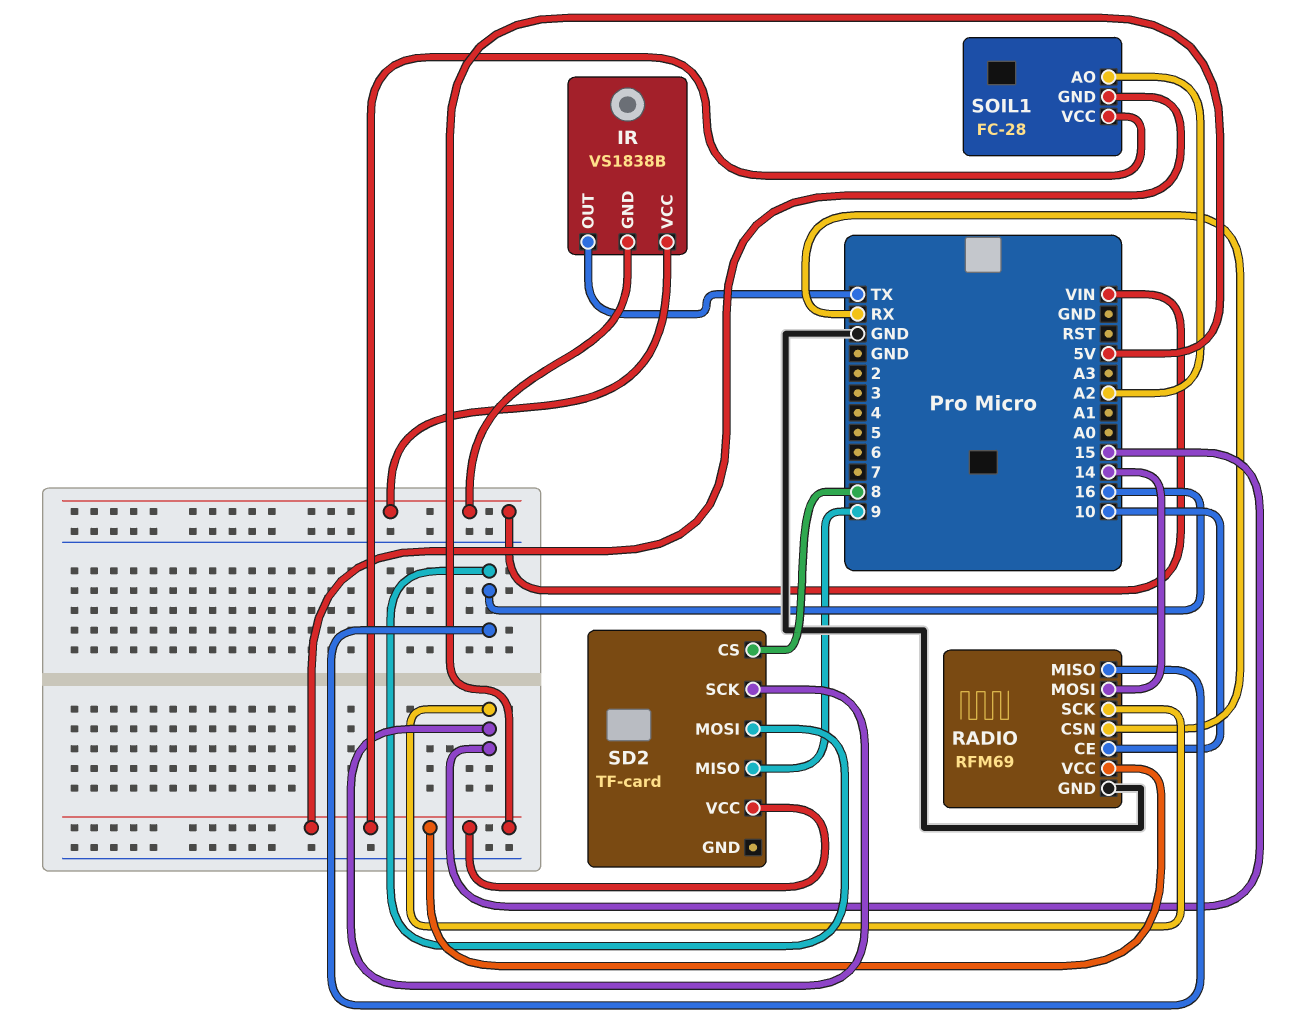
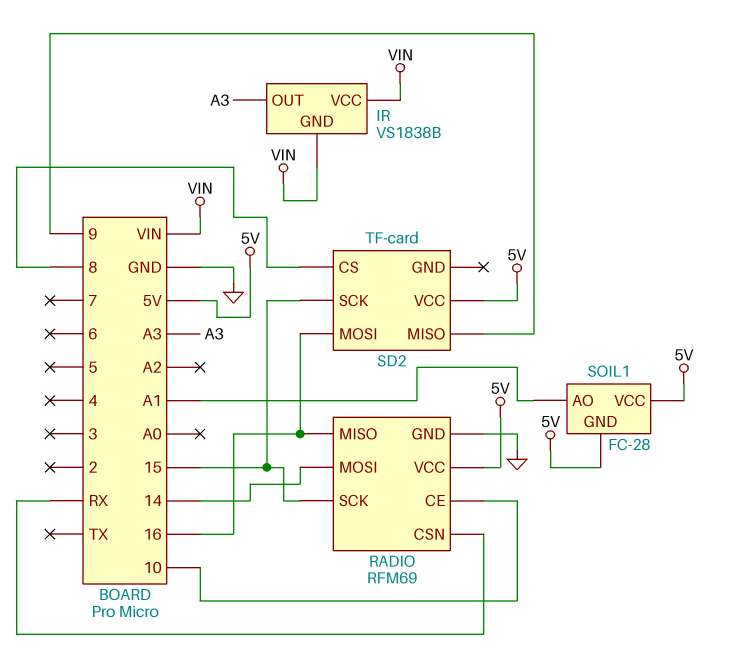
IR pin OUT: TX -> A3
SOIL1 pin AO: A2 -> A1

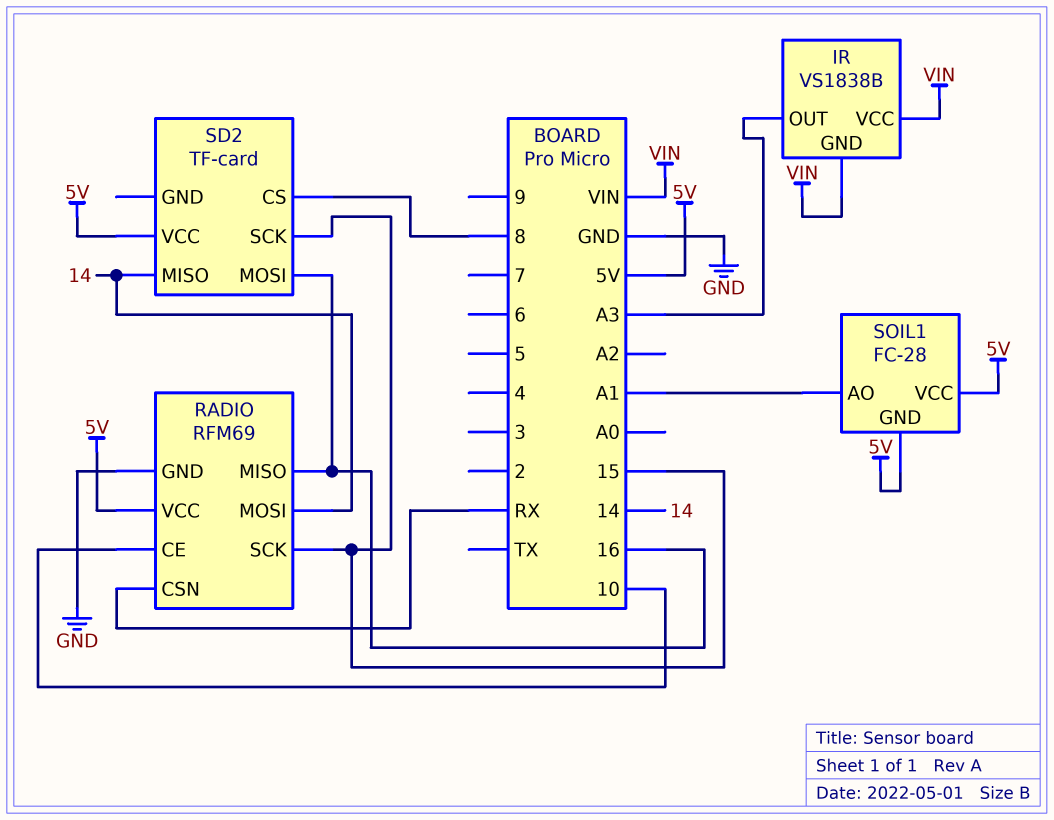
SD2 pin MISO: 9 -> 14

